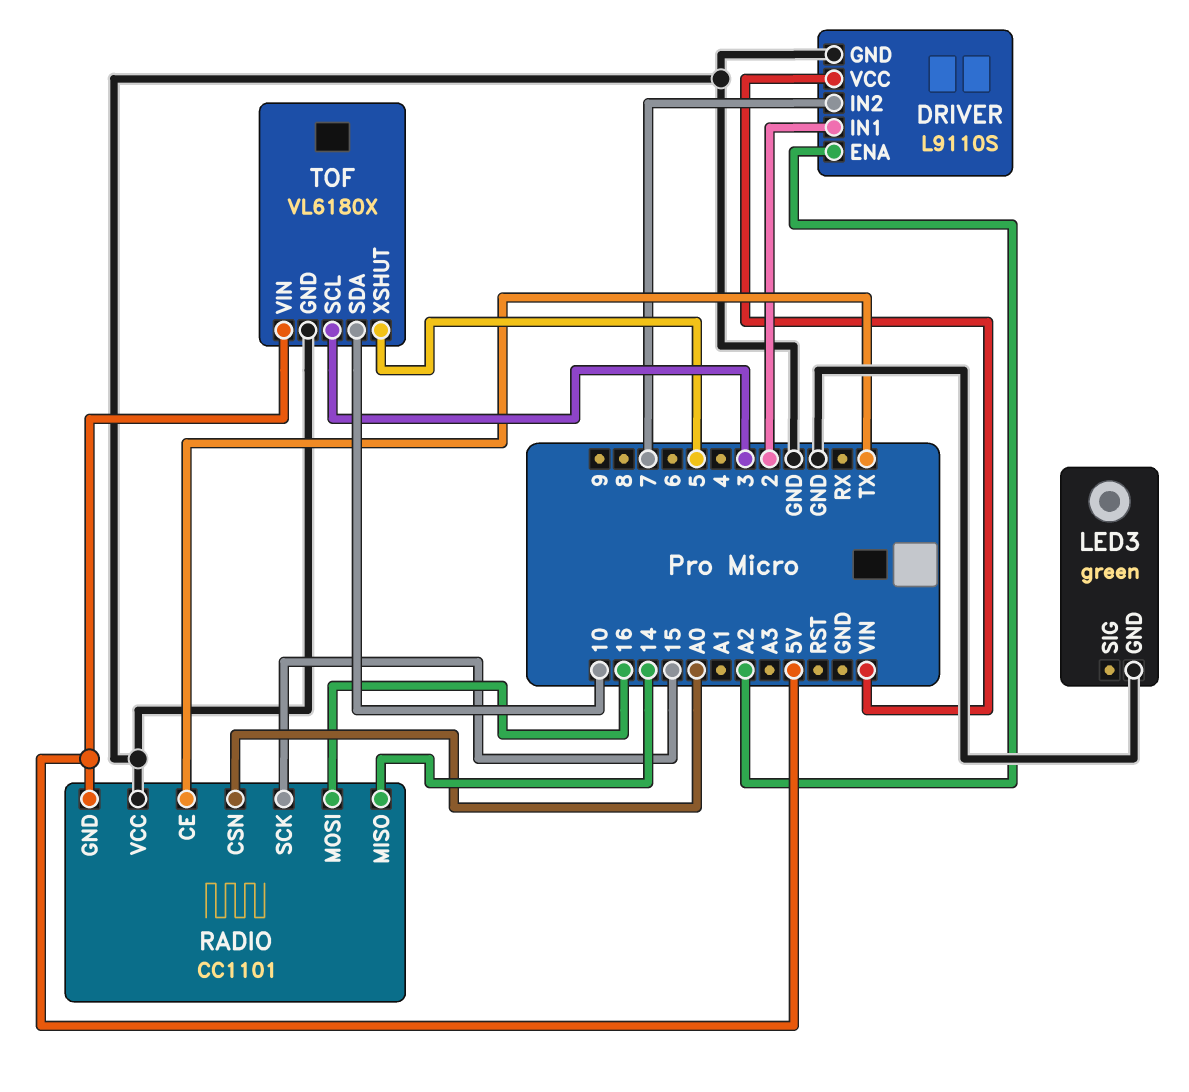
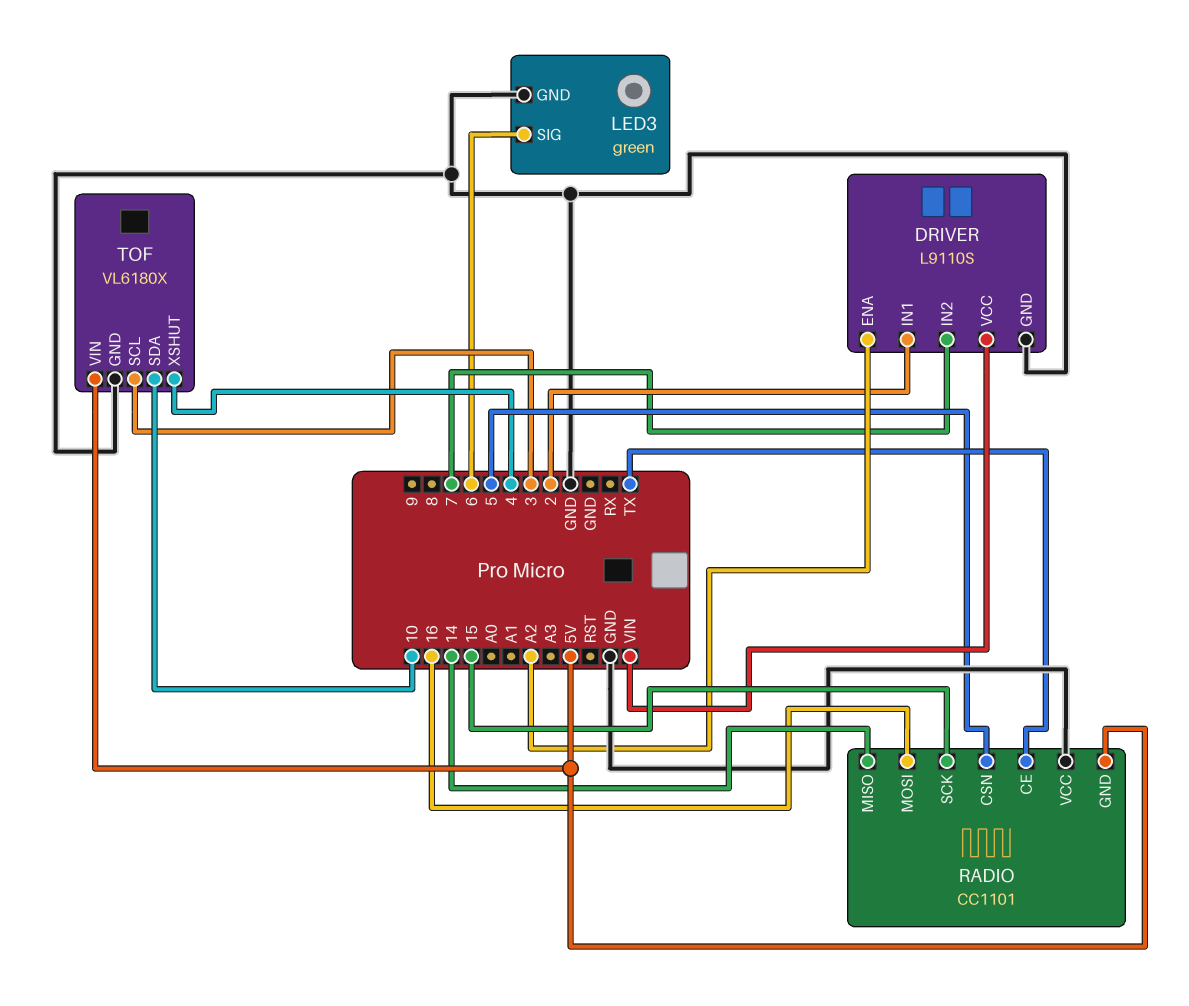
LED3 pin SIG: none -> 6
RADIO pin CSN: A0 -> 5
TOF pin XSHUT: 5 -> 4

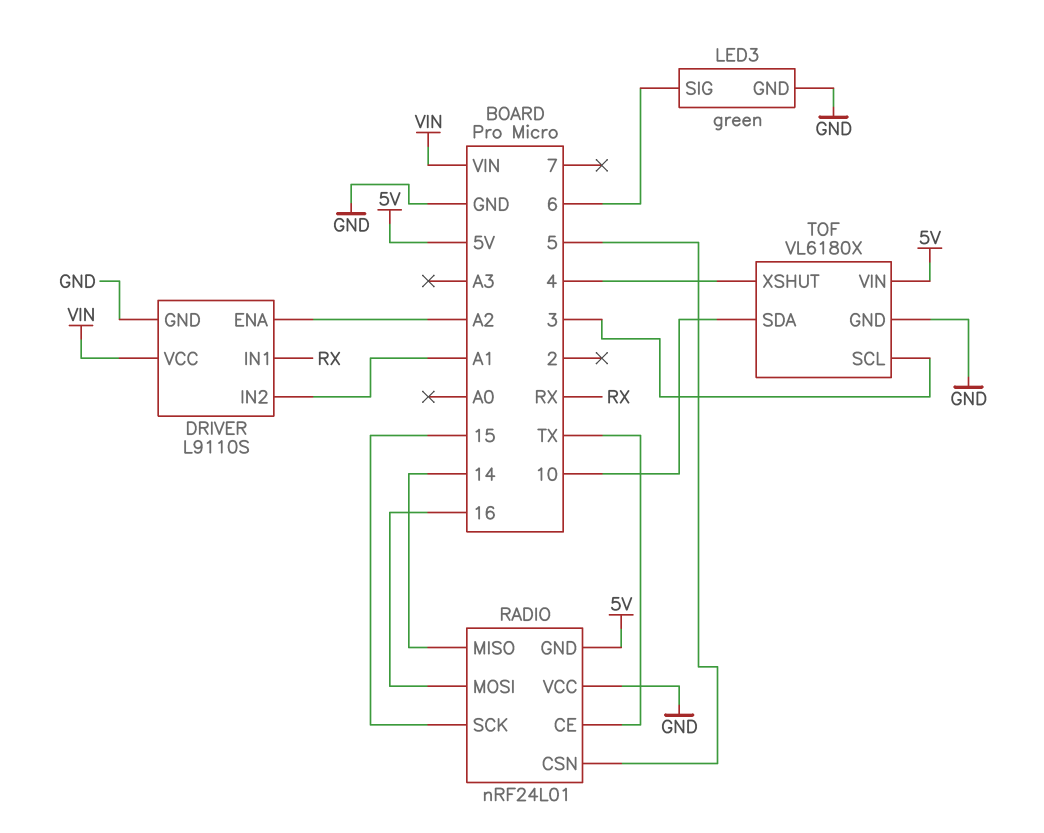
DRIVER pin IN1: 2 -> RX
DRIVER pin IN2: 7 -> A1
RADIO: CC1101 -> nRF24L01

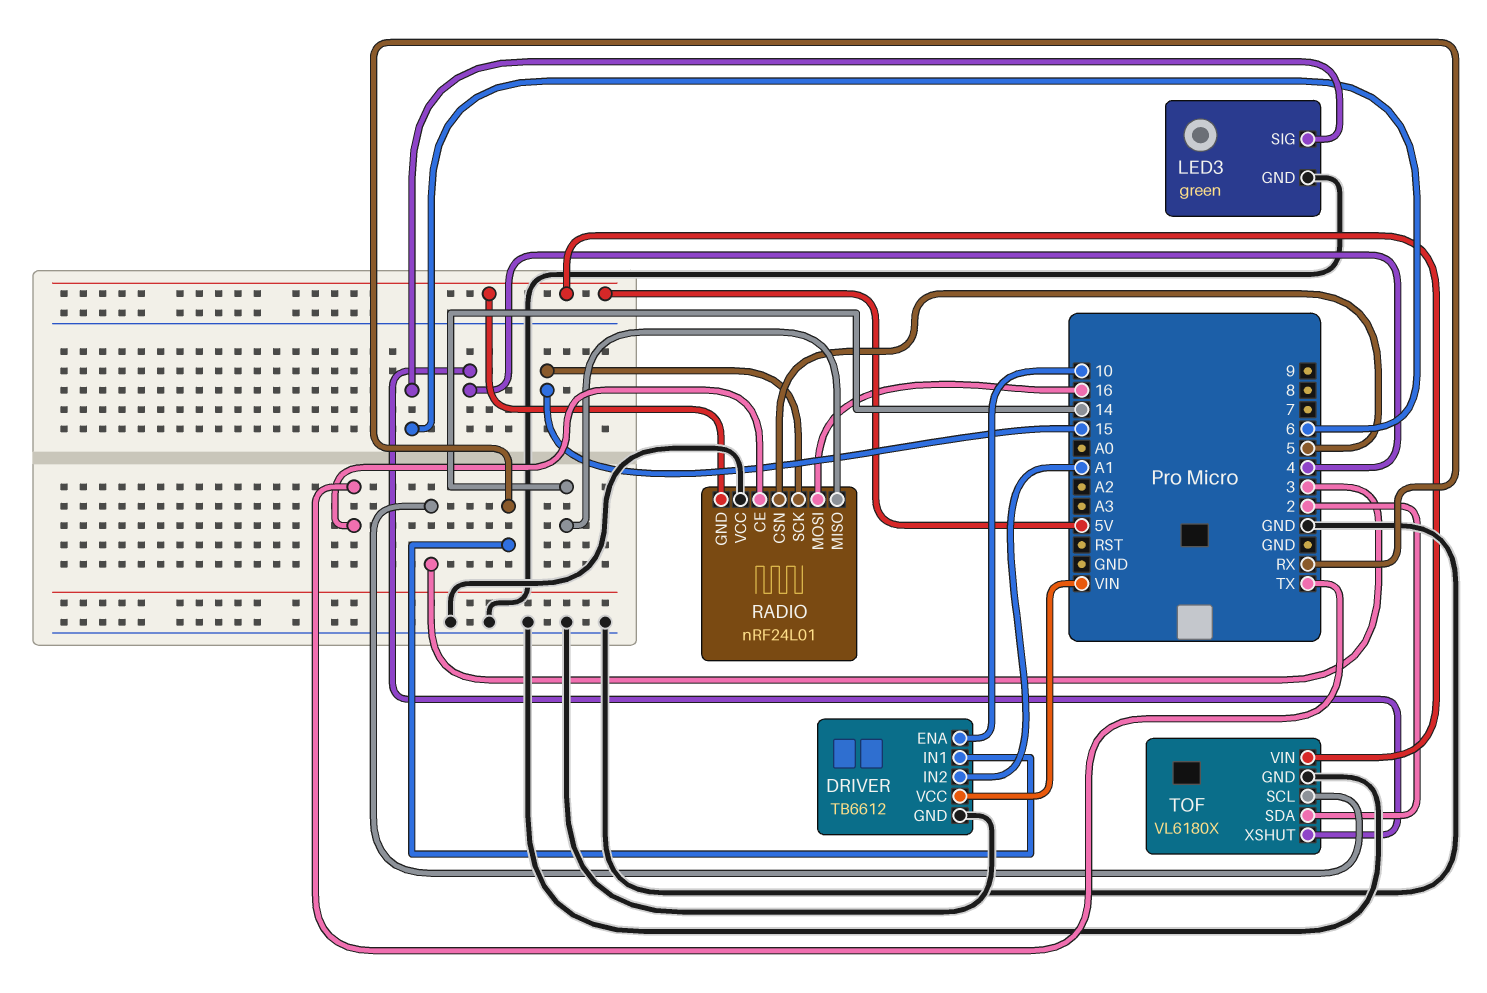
DRIVER: L9110S -> TB6612
DRIVER pin ENA: A2 -> 10
TOF pin SDA: 10 -> 2

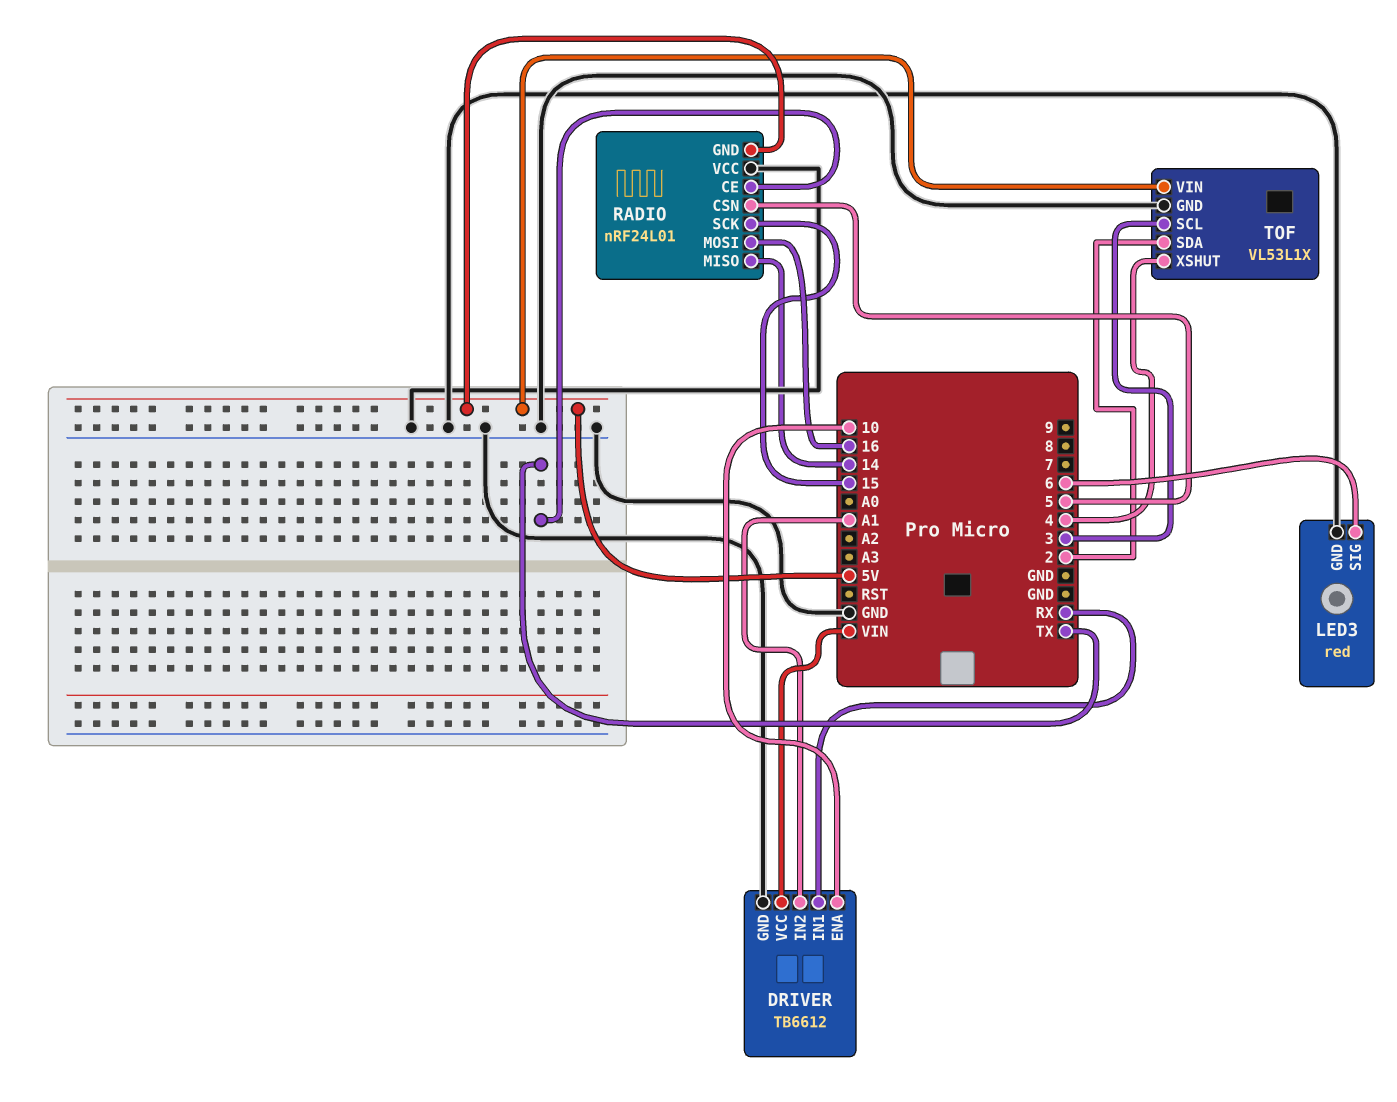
LED3: green -> red
TOF: VL6180X -> VL53L1X

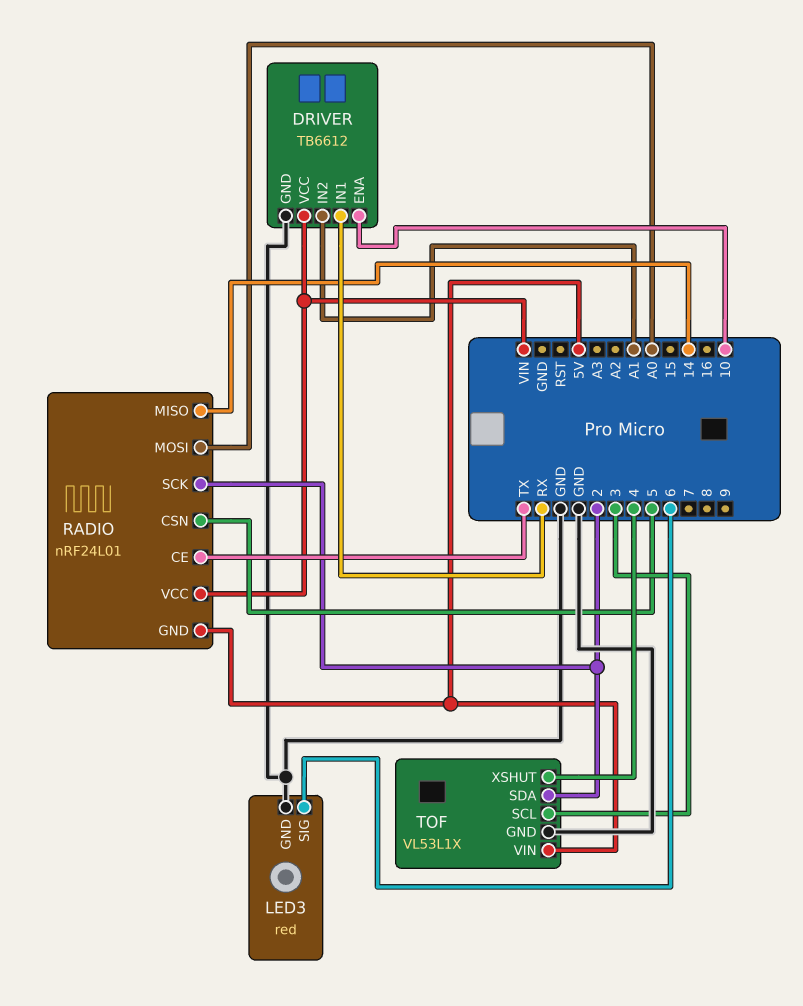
RADIO pin MOSI: 16 -> A0
RADIO pin SCK: 15 -> 2
RADIO pin VCC: GND -> VIN

